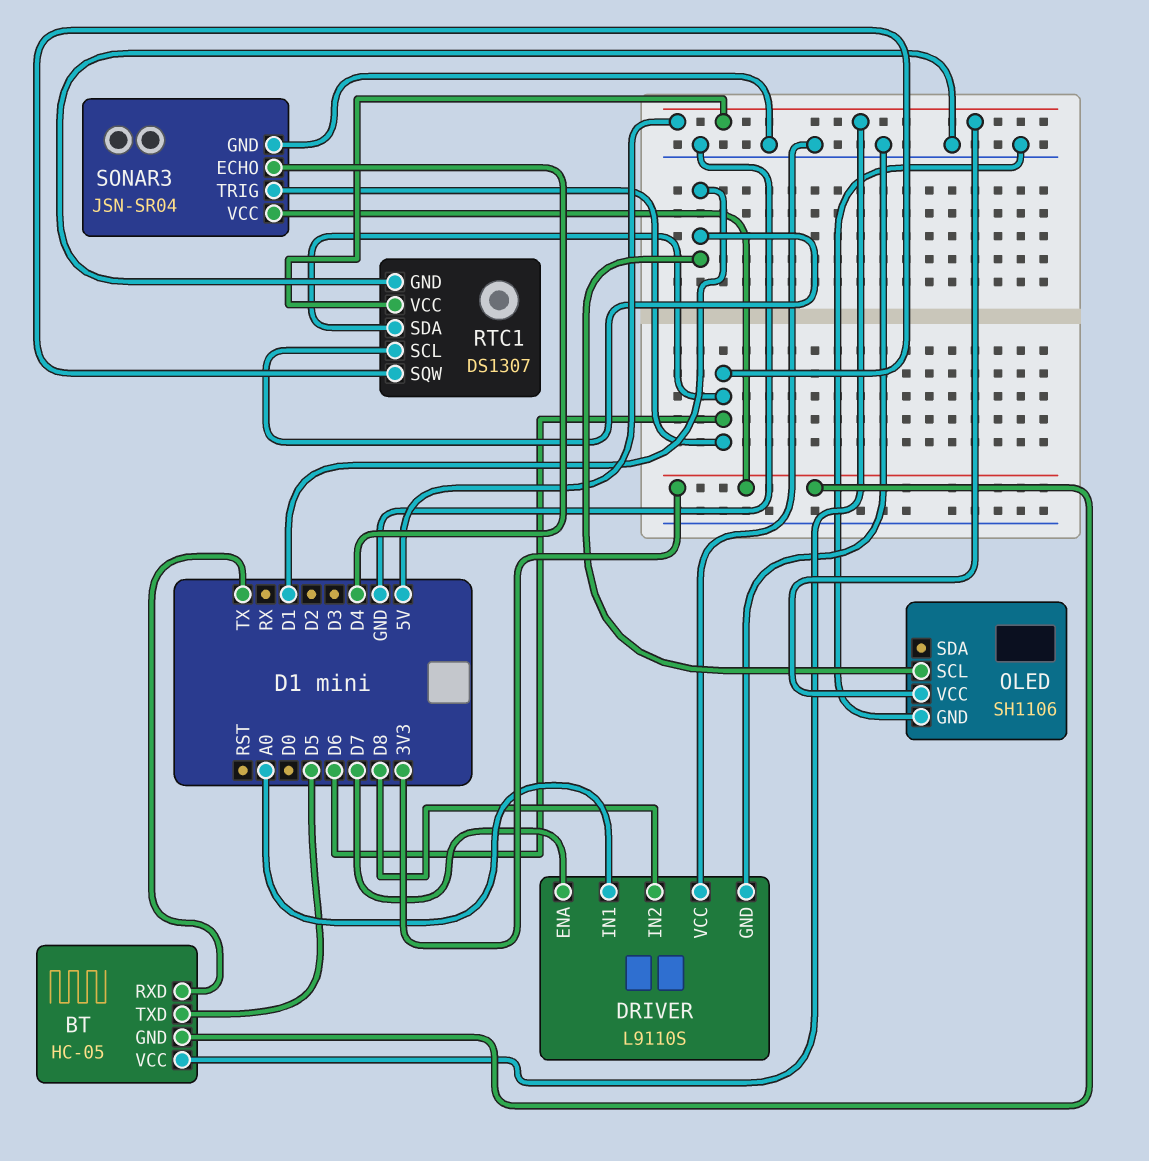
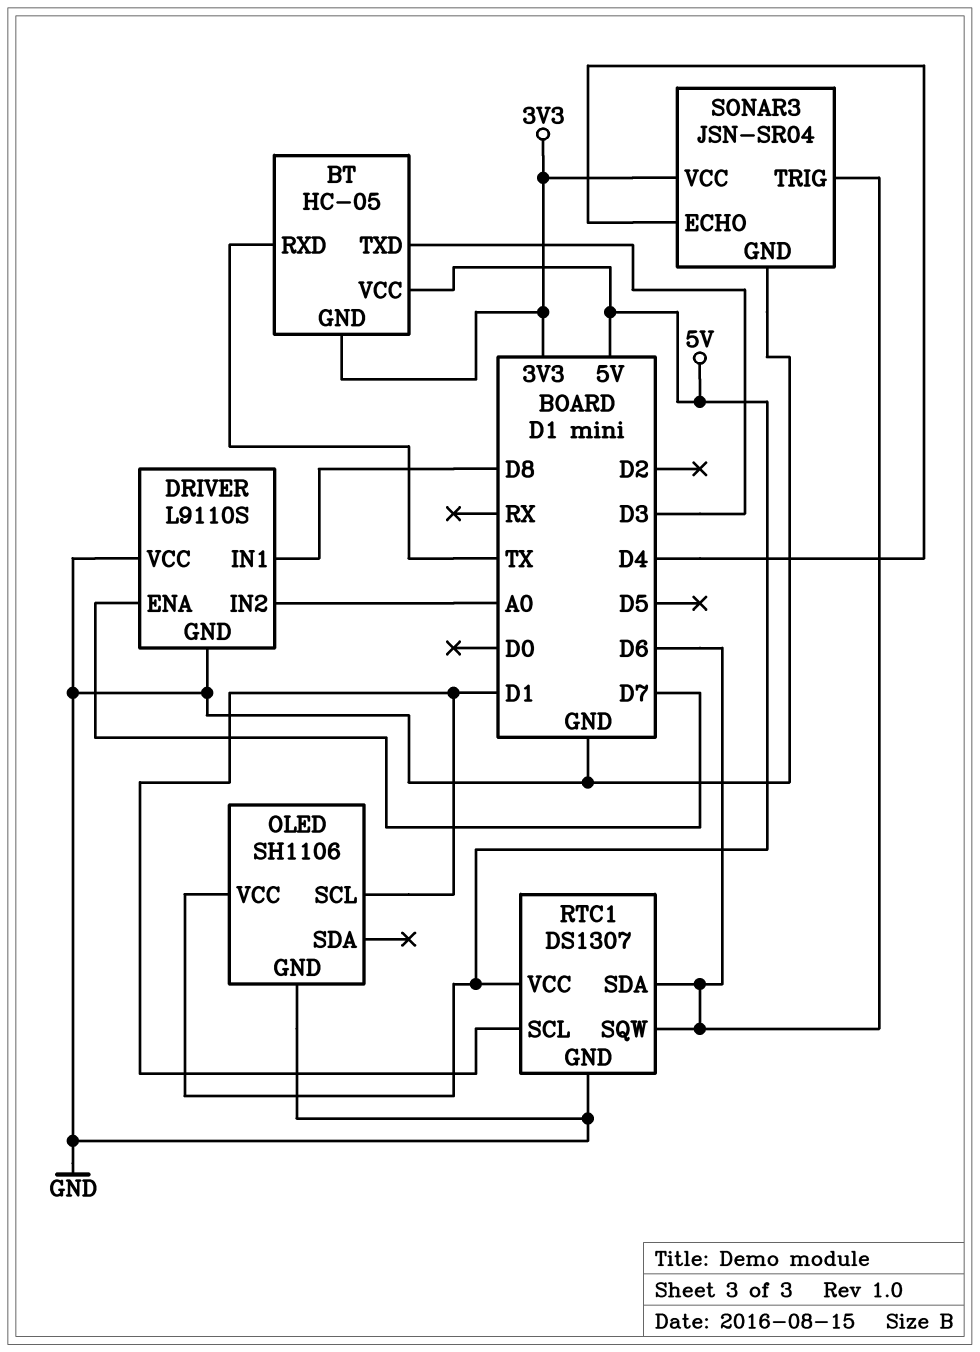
BT pin TXD: D5 -> D3
DRIVER pin IN1: A0 -> D8
DRIVER pin IN2: D8 -> A0

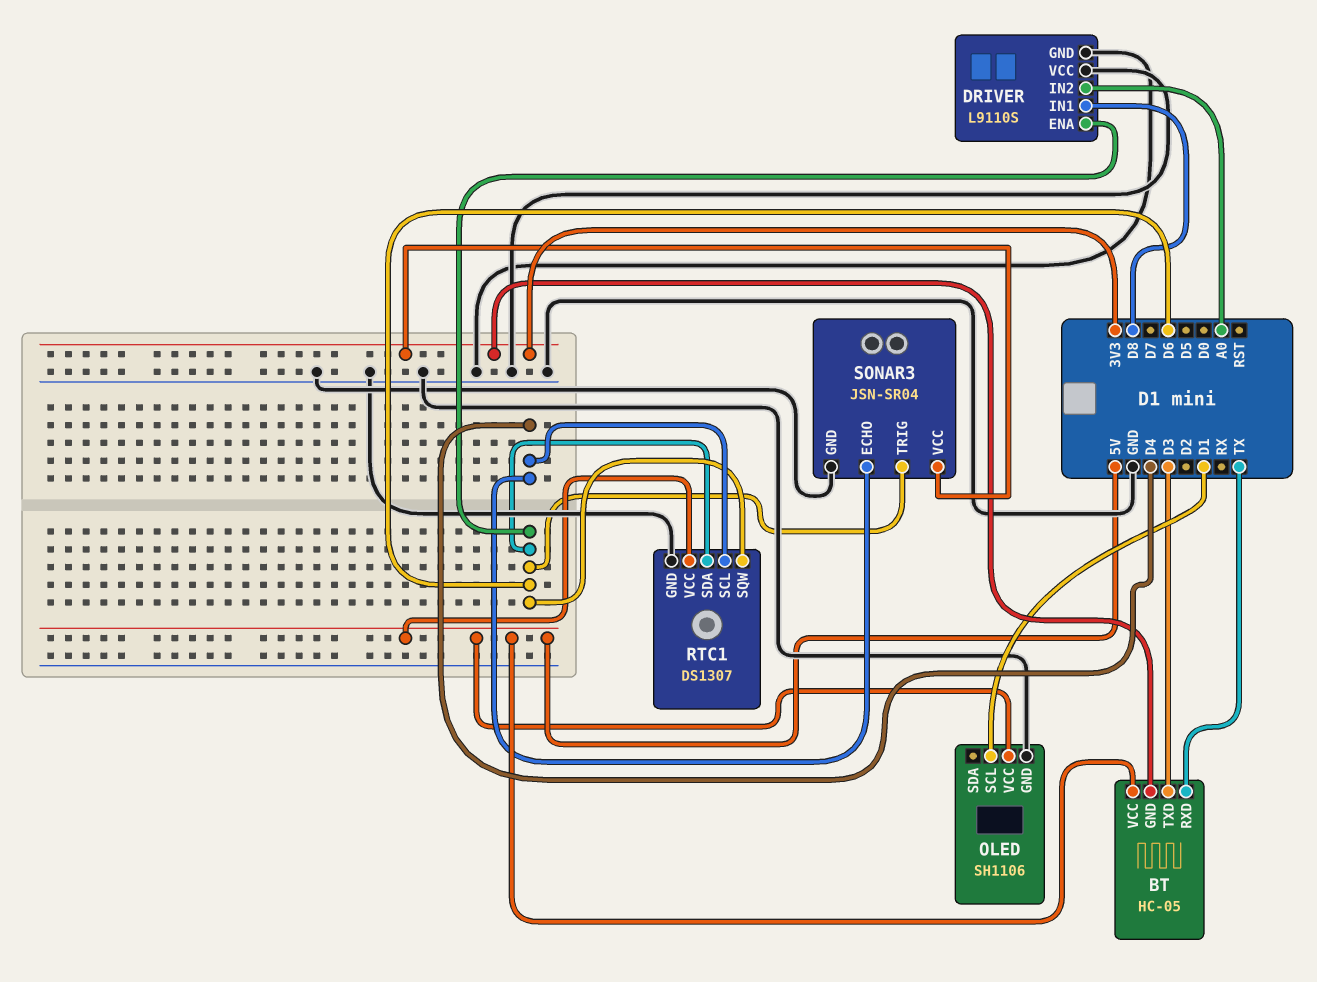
DRIVER pin ENA: D7 -> D6
RTC1 pin SCL: D1 -> D4

